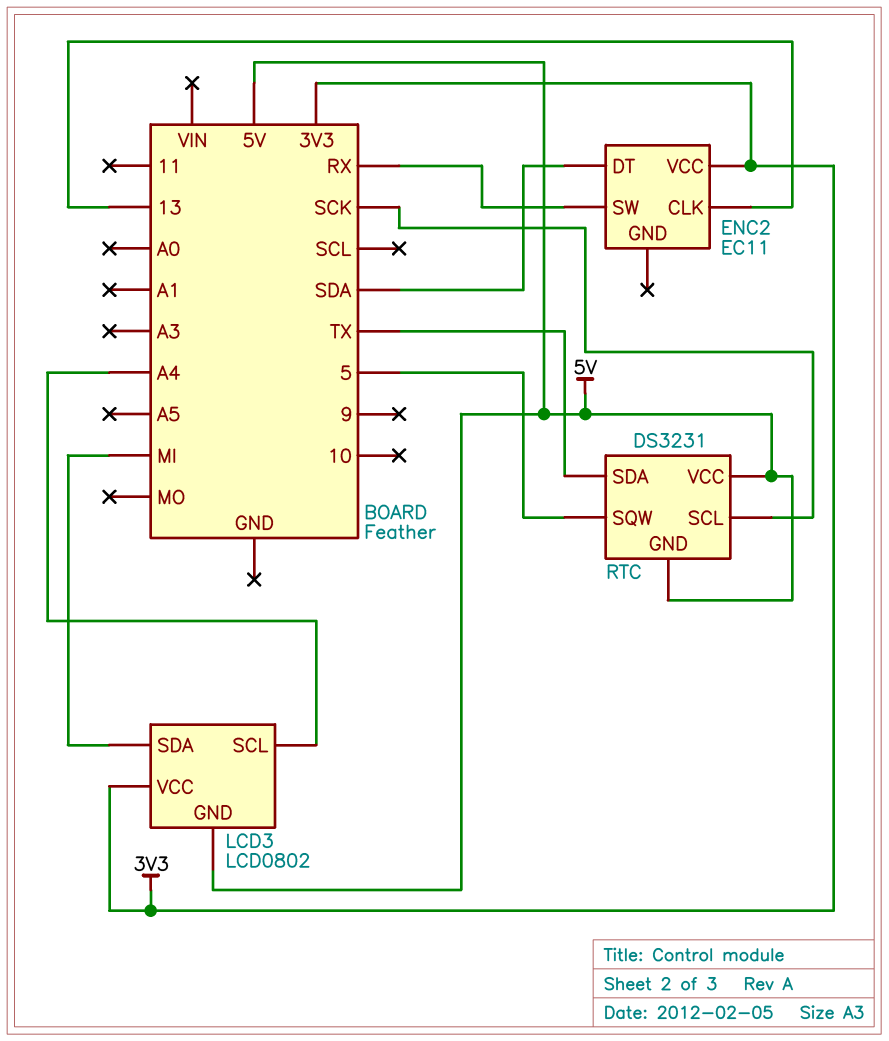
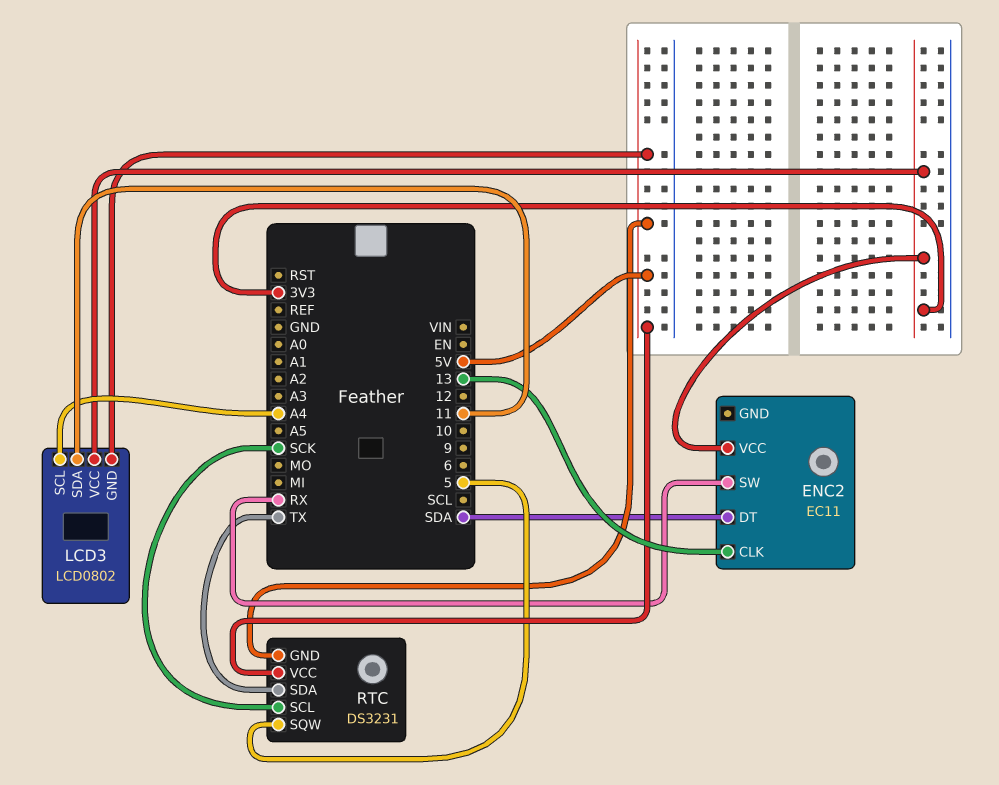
LCD3 pin SDA: MI -> 11

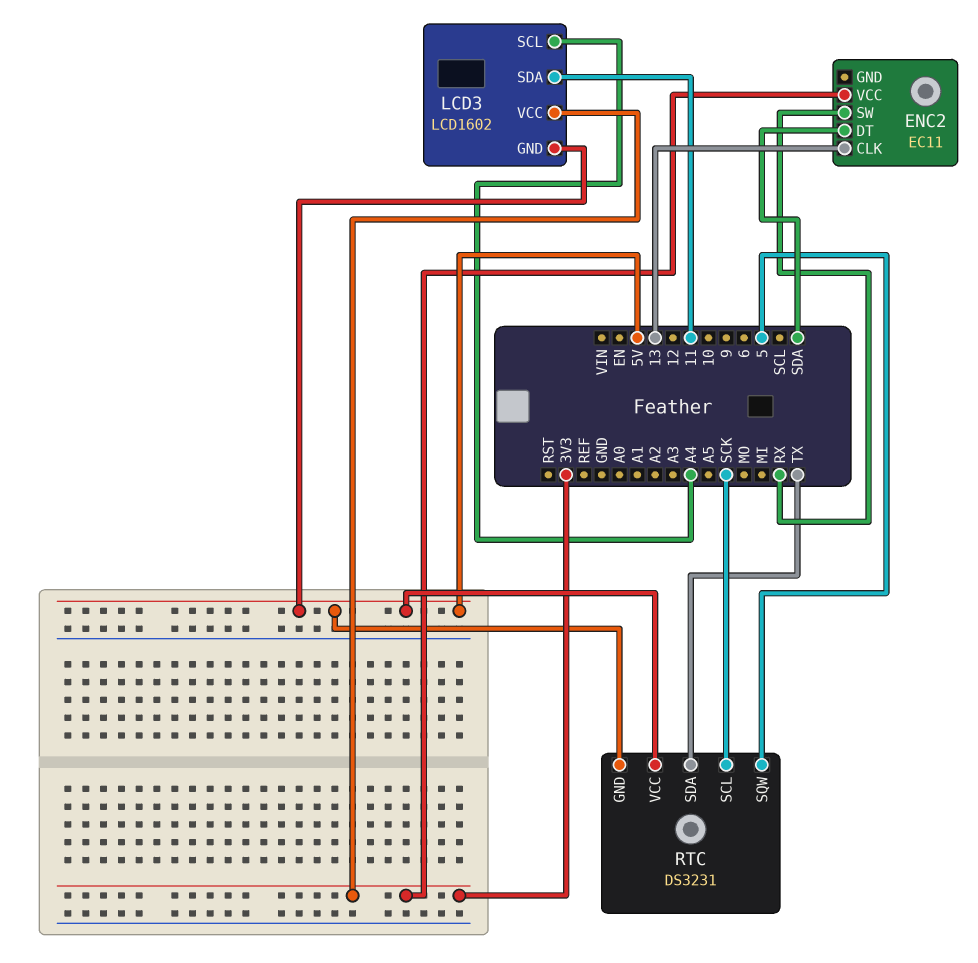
LCD3: LCD0802 -> LCD1602

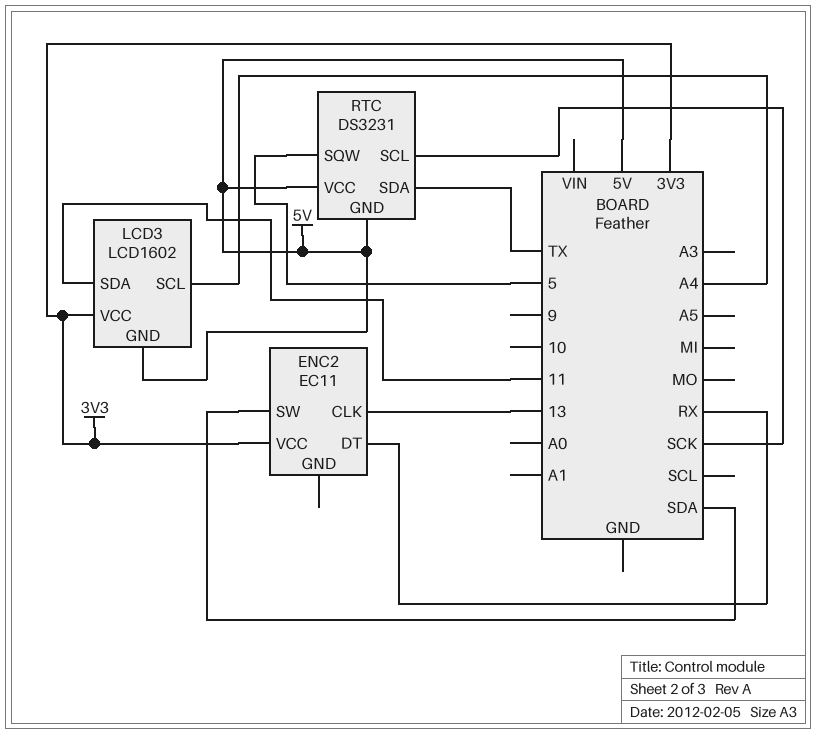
ENC2 pin DT: SDA -> RX
ENC2 pin SW: RX -> SDA

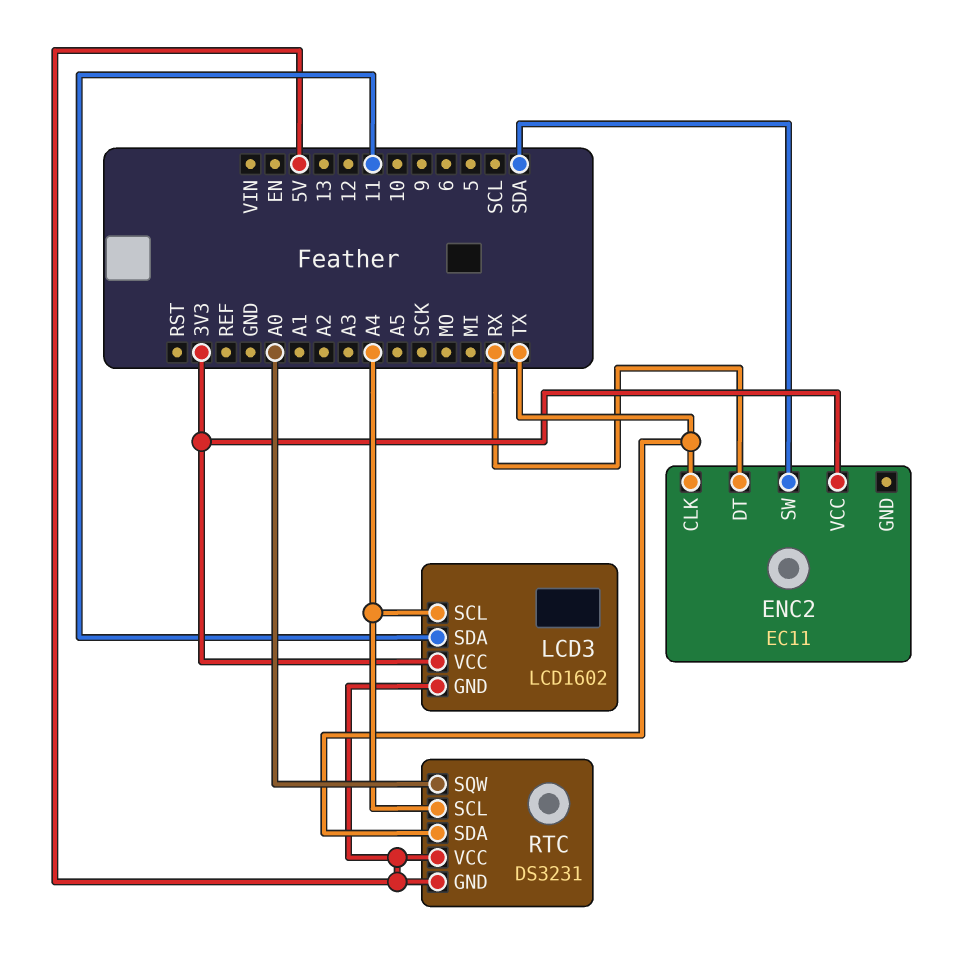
ENC2 pin CLK: 13 -> TX
RTC pin SCL: SCK -> A4
RTC pin SQW: 5 -> A0

